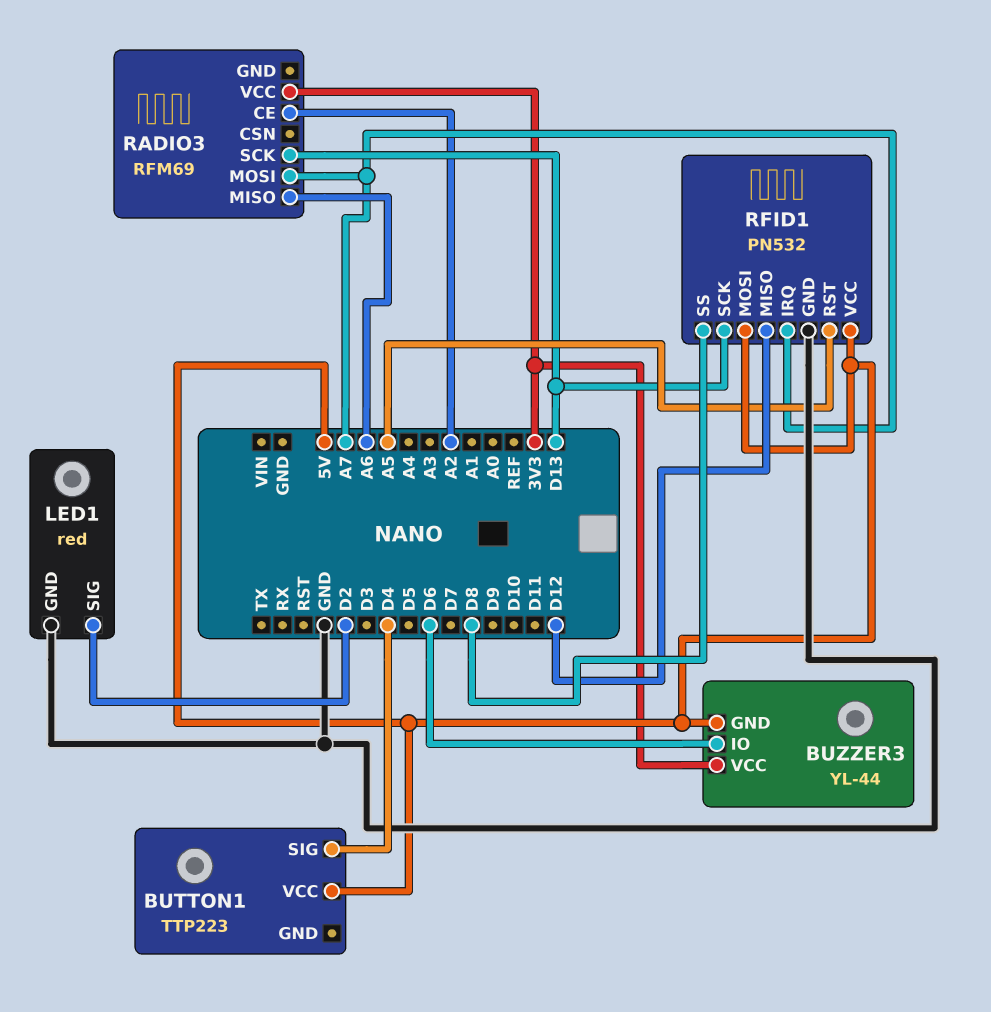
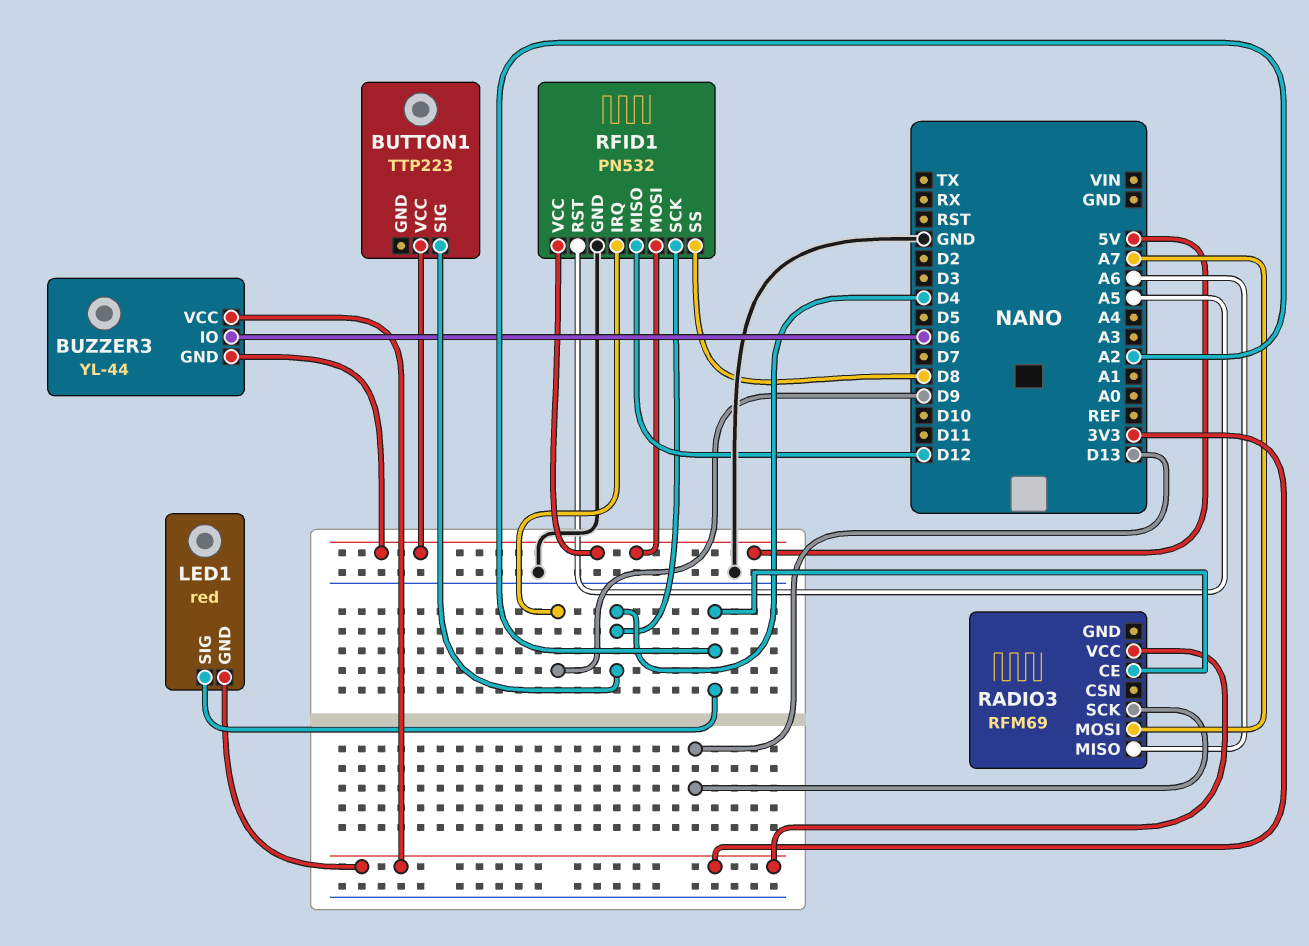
LED1 pin GND: GND -> 3V3
LED1 pin SIG: D2 -> A2
RFID1 pin IRQ: A7 -> D9
RFID1 pin SCK: D13 -> D4

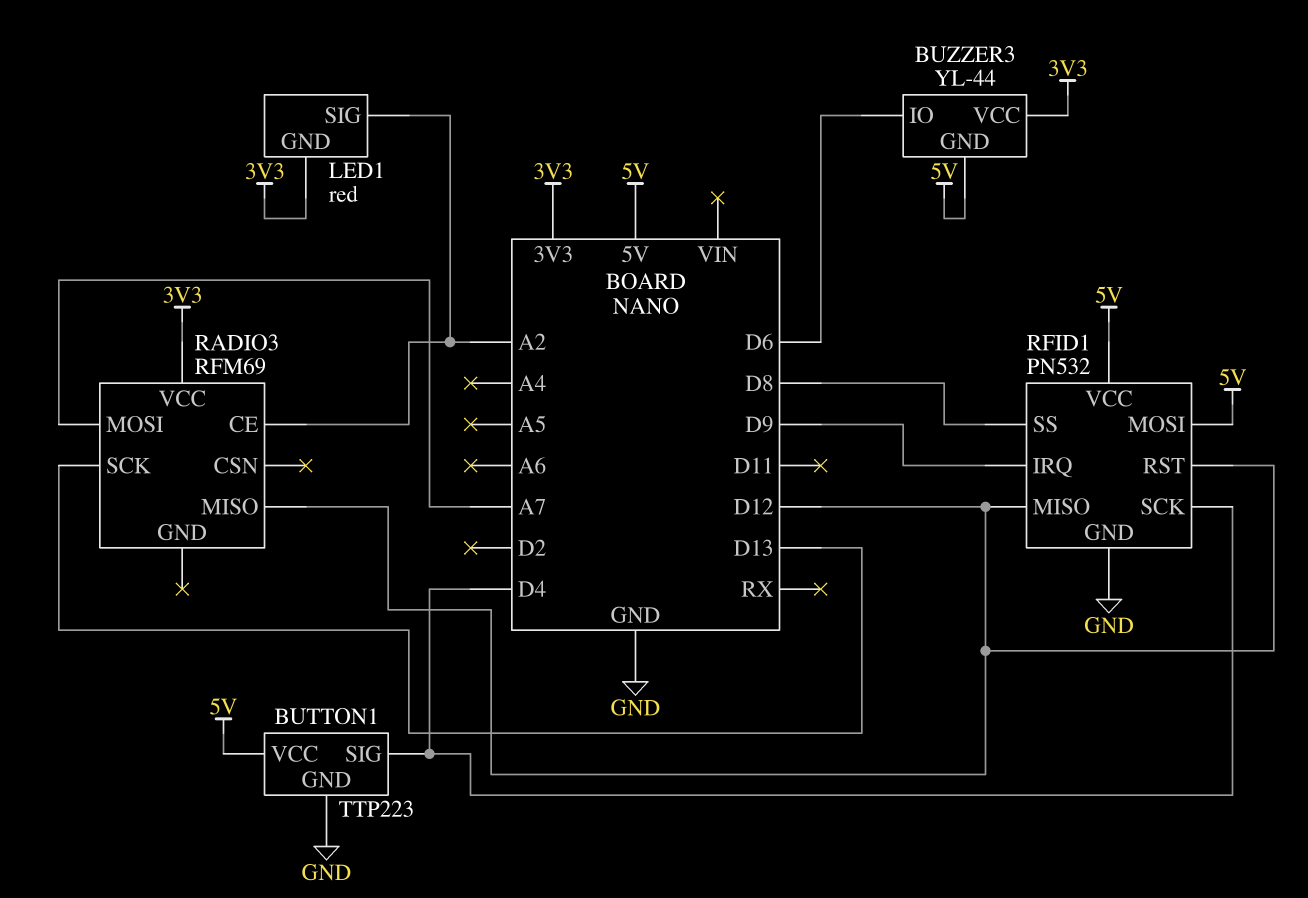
BUTTON1 pin GND: none -> GND
RADIO3 pin MISO: A6 -> D12
RFID1 pin RST: A5 -> D12

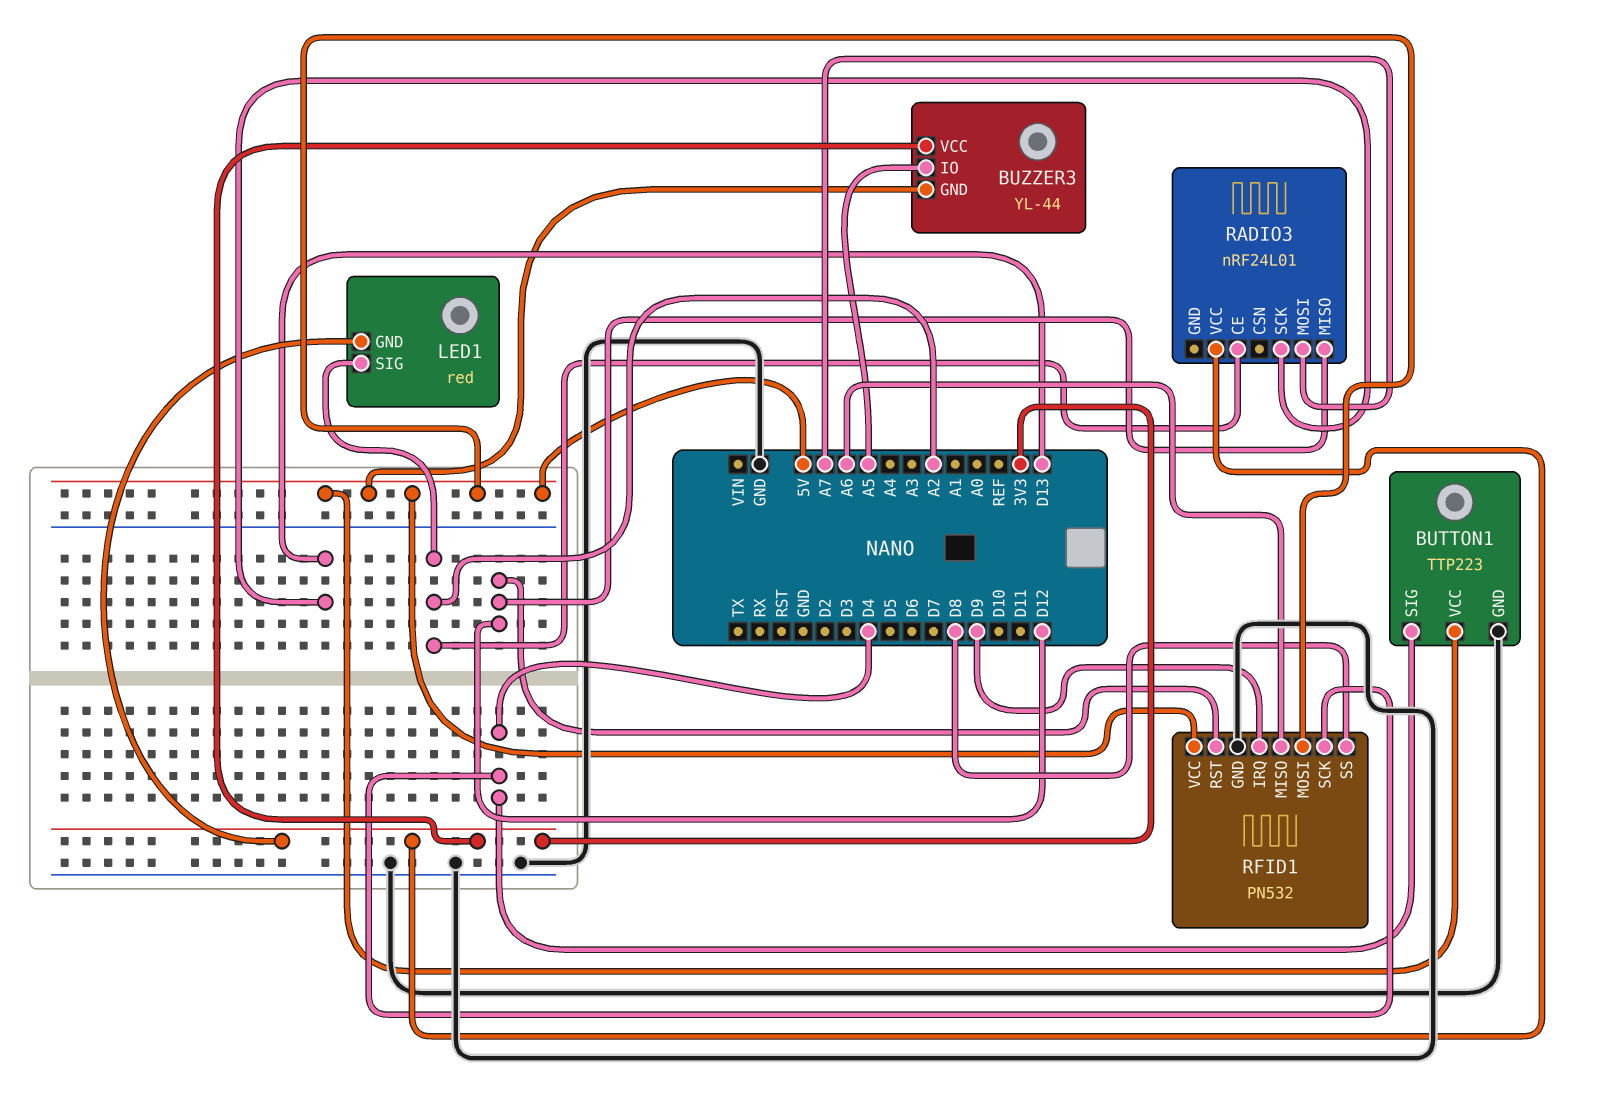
BUZZER3 pin IO: D6 -> A5
RADIO3: RFM69 -> nRF24L01
RFID1 pin MISO: D12 -> A6

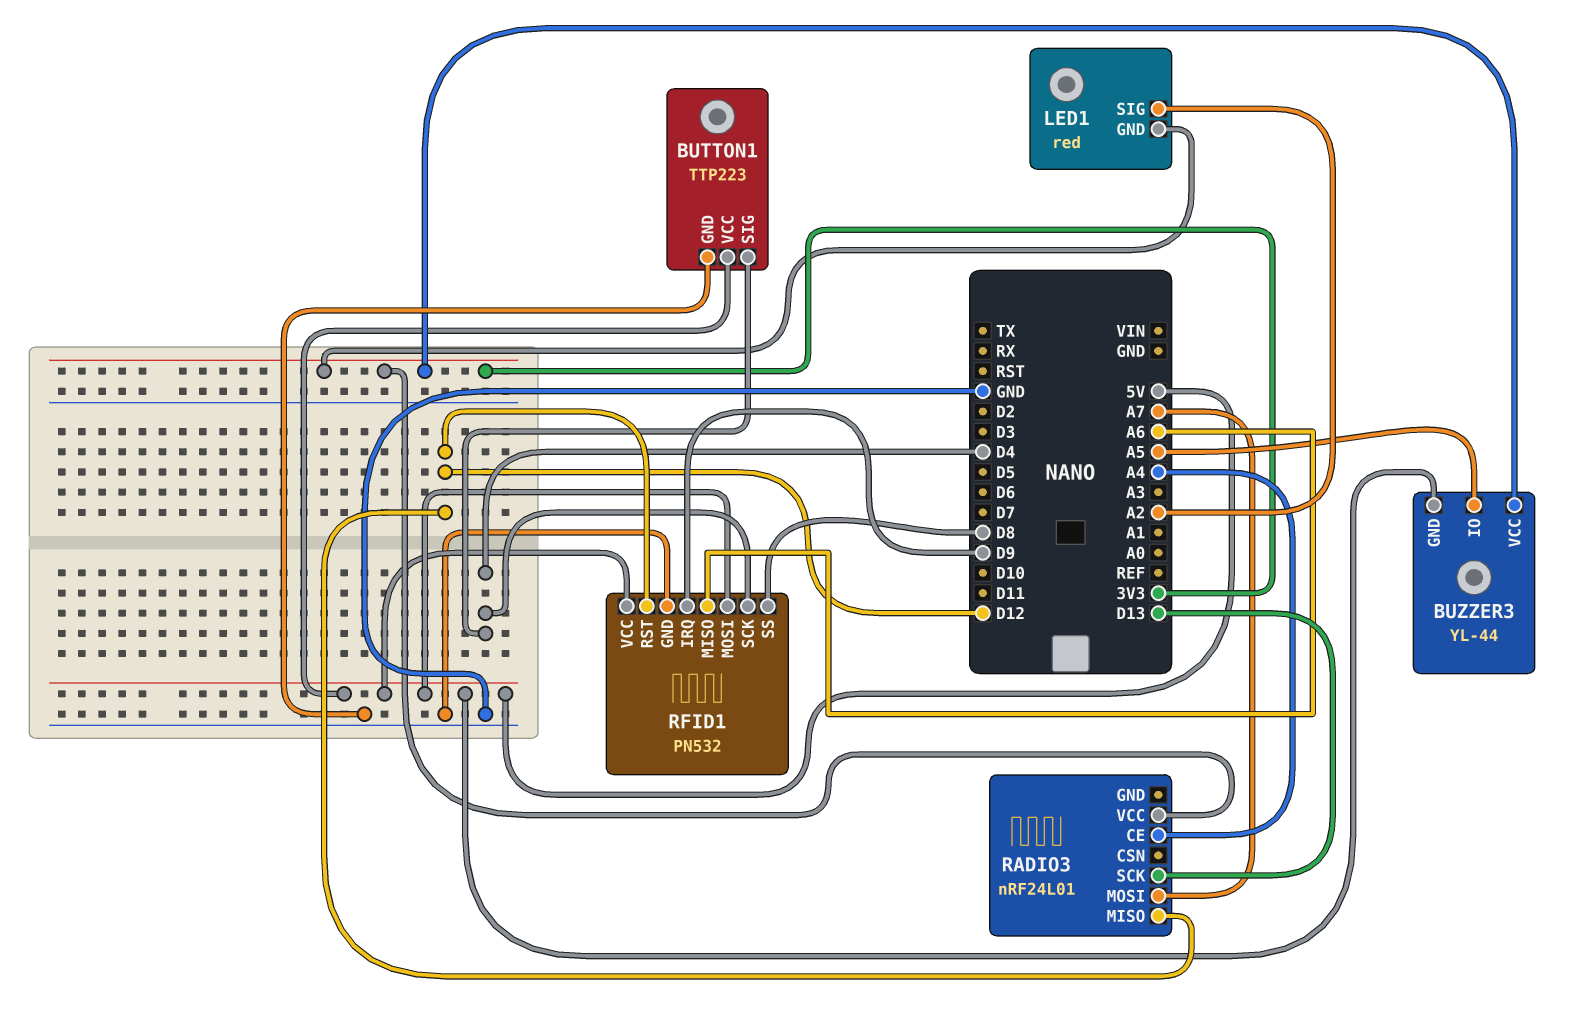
RADIO3 pin CE: A2 -> A4

